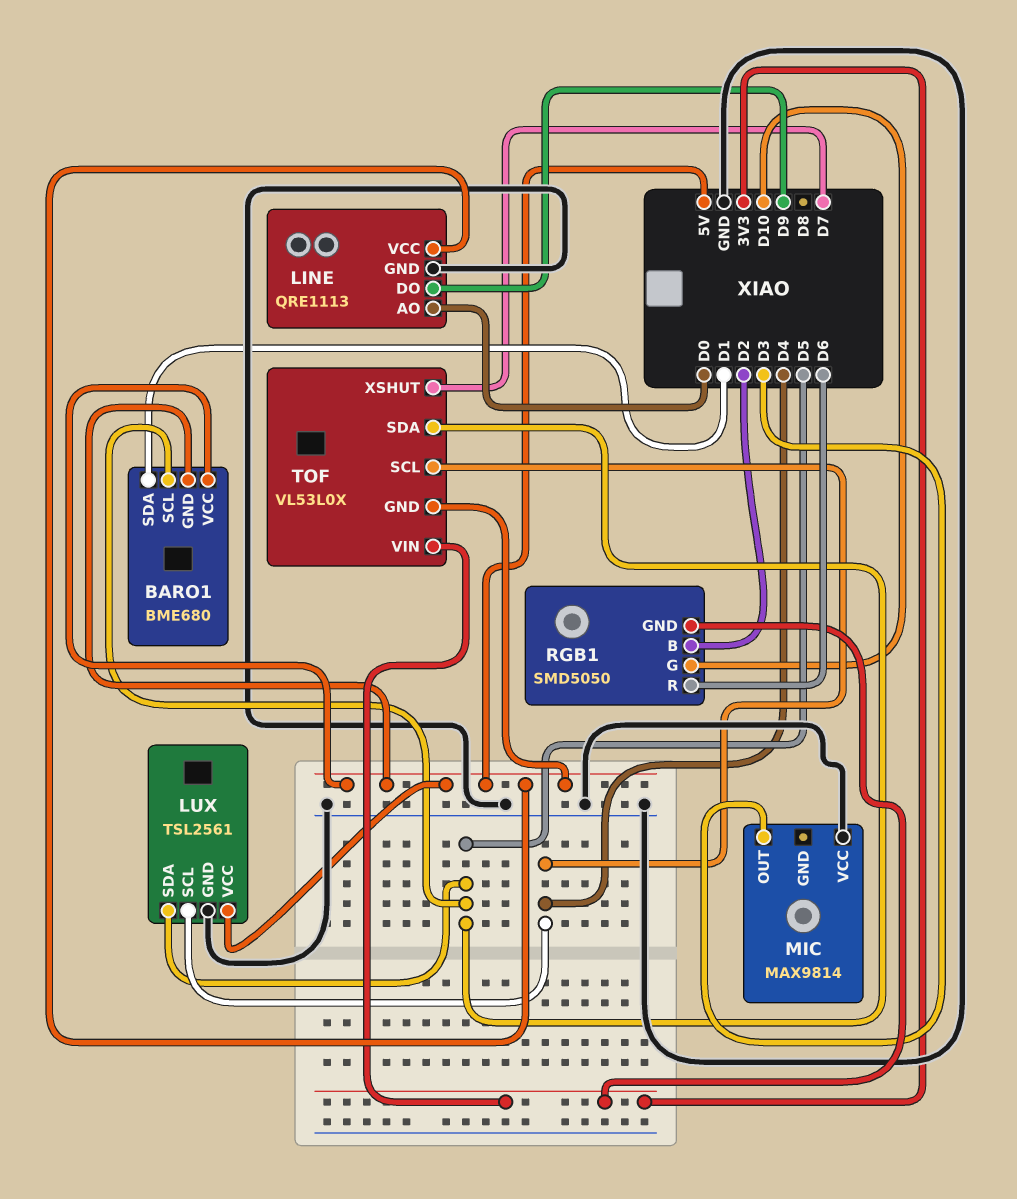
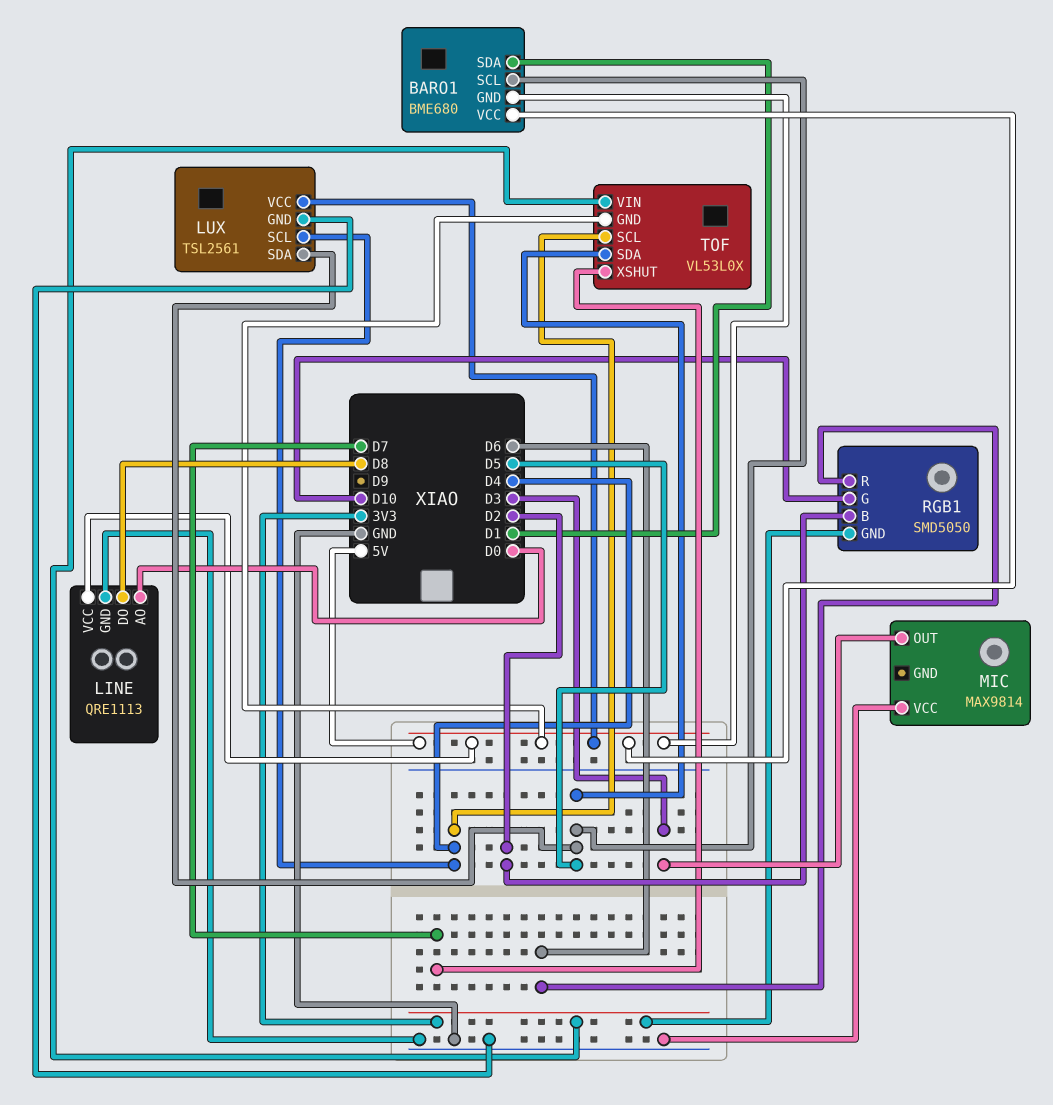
LINE pin DO: D9 -> D8

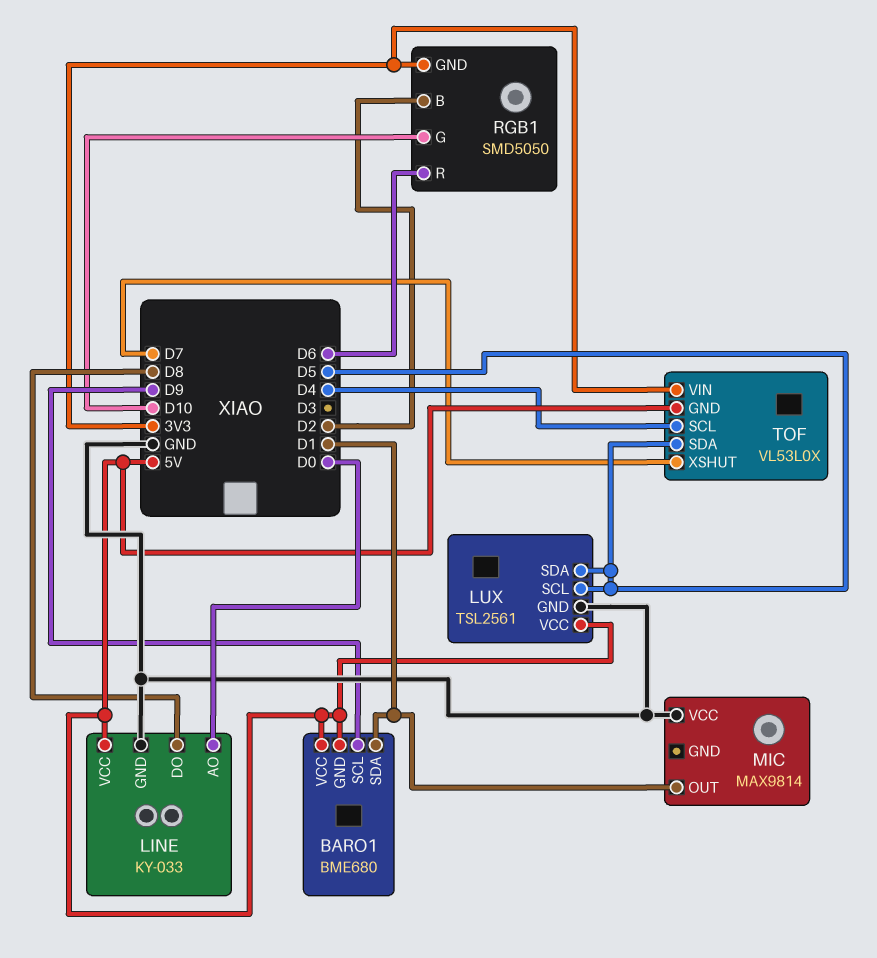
BARO1 pin SCL: D5 -> D9
LINE: QRE1113 -> KY-033
LUX pin SCL: D4 -> D5
MIC pin OUT: D3 -> D1

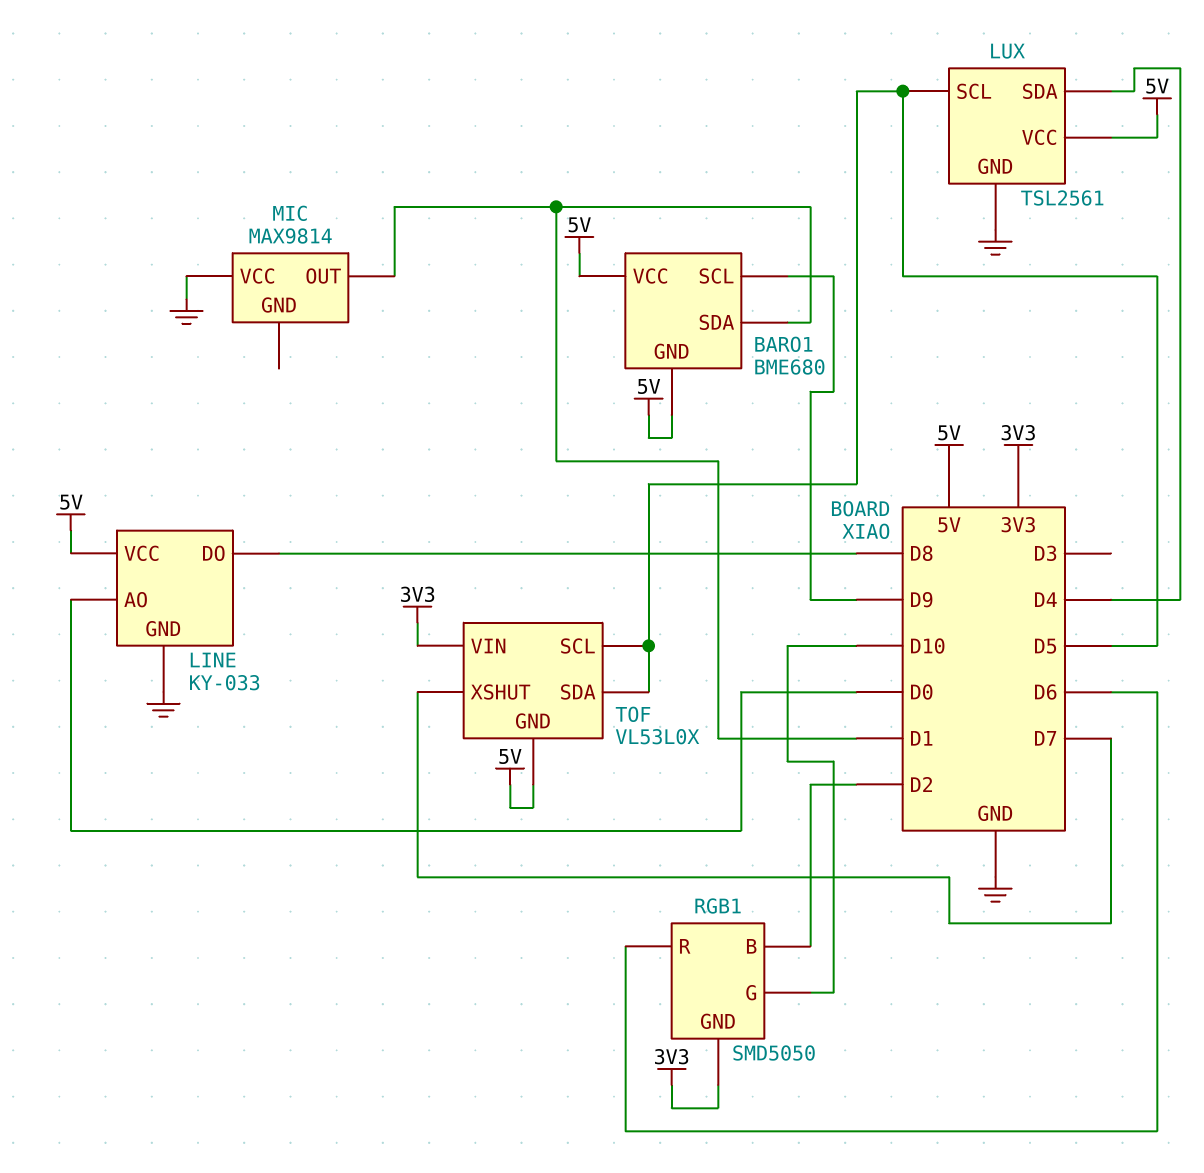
LUX pin SDA: D5 -> D4
TOF pin SCL: D4 -> D5

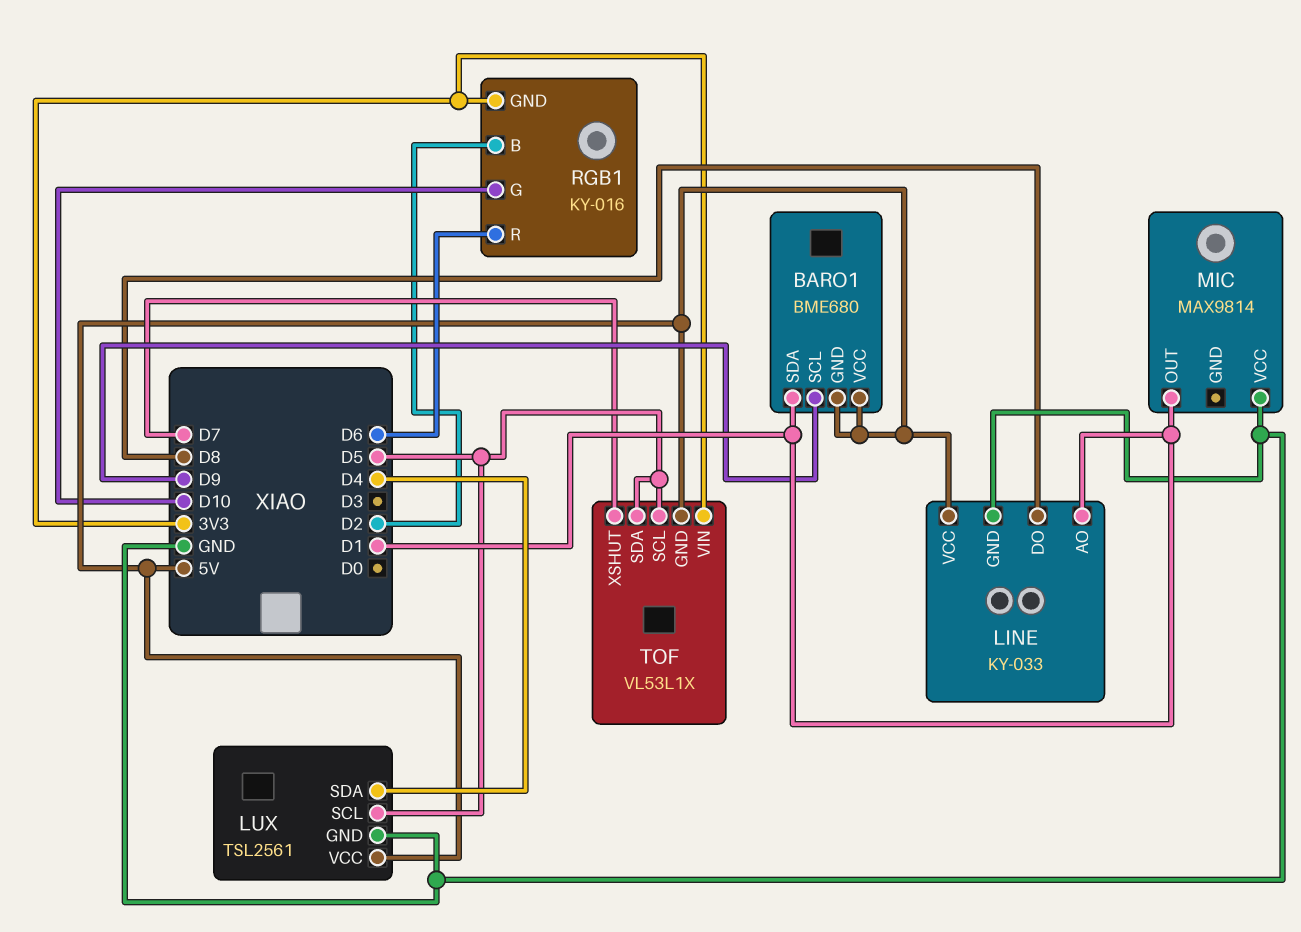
LINE pin AO: D0 -> D1
RGB1: SMD5050 -> KY-016
TOF: VL53L0X -> VL53L1X

